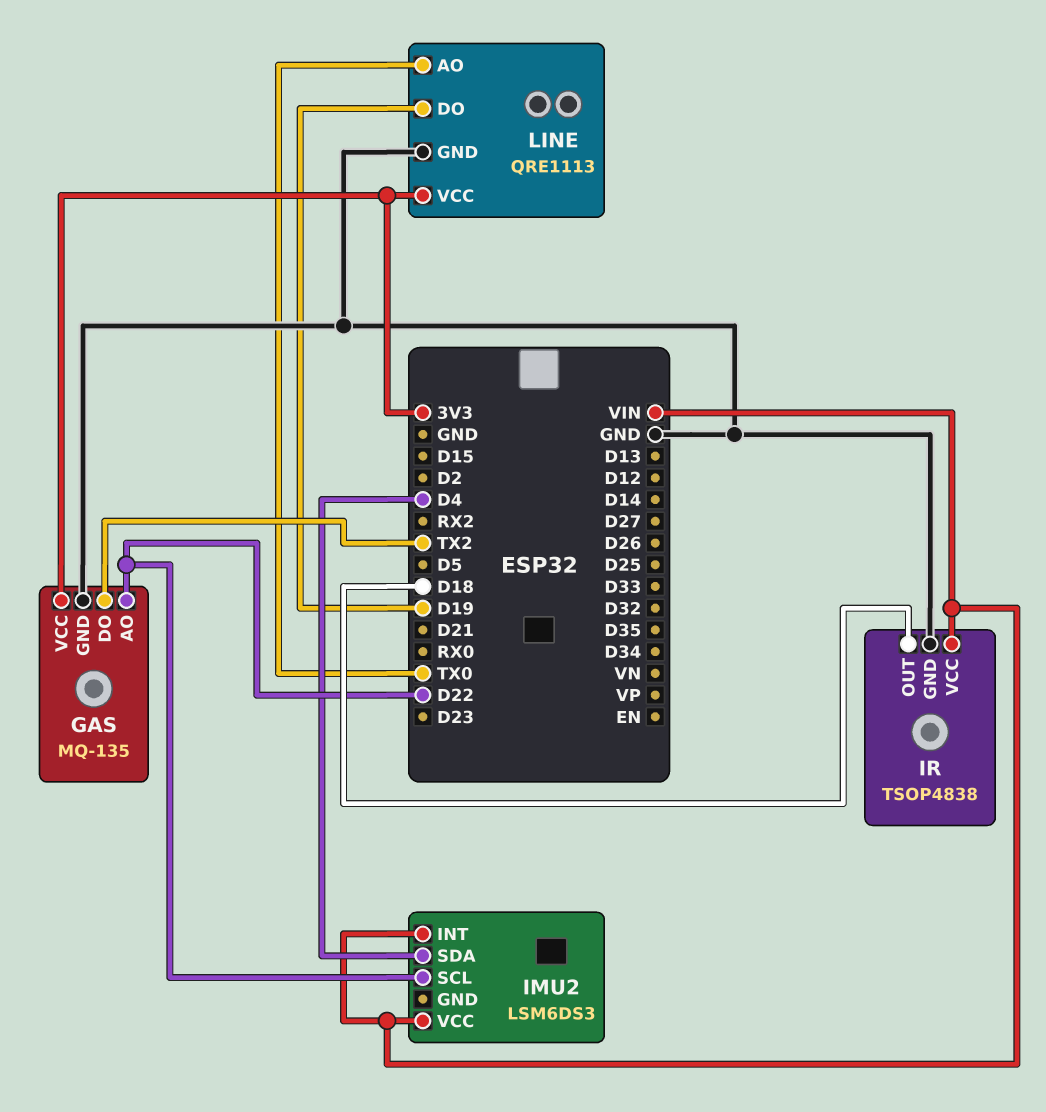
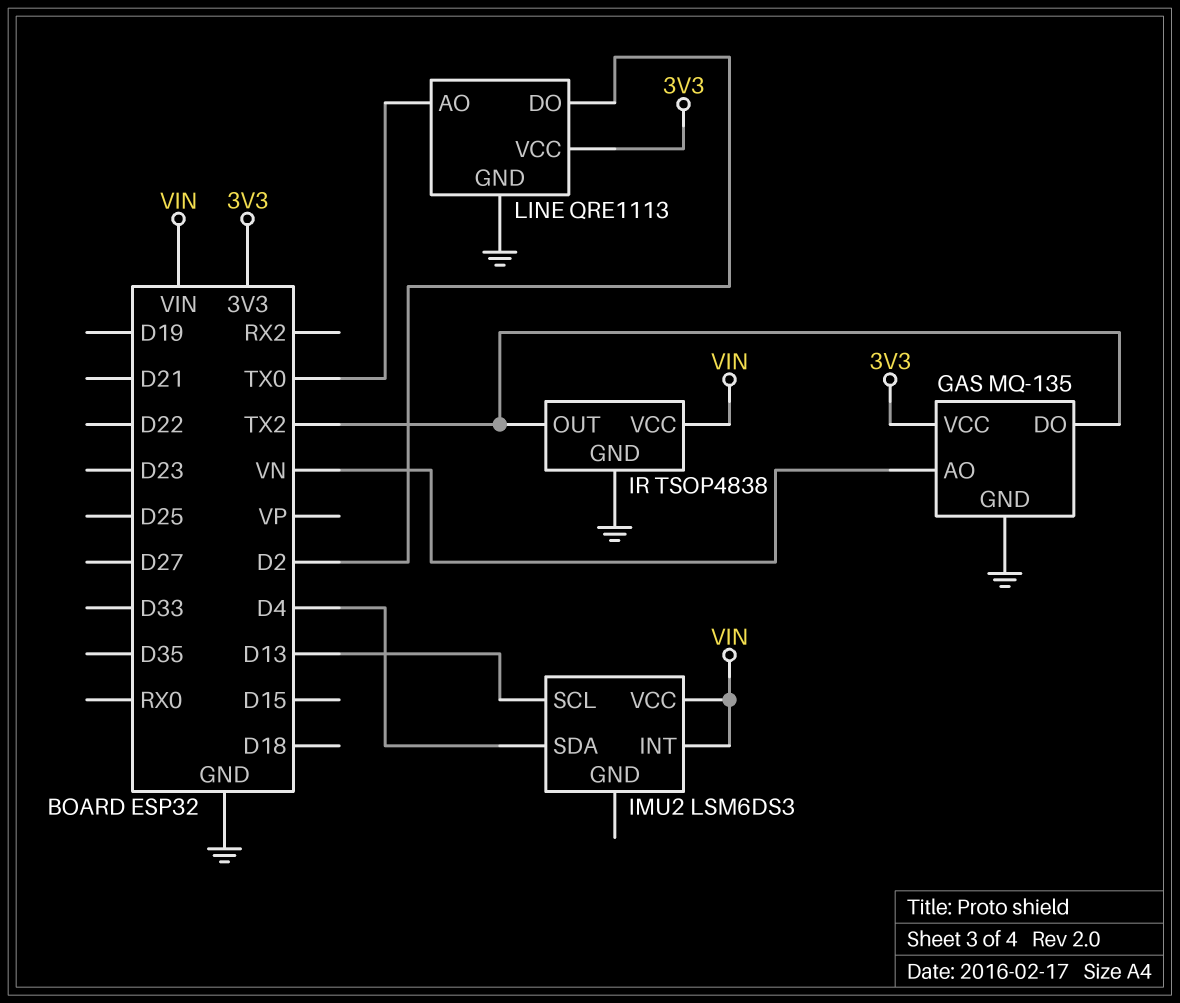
GAS pin AO: D22 -> VN
IMU2 pin SCL: D22 -> D13
IR pin OUT: D18 -> TX2
LINE pin DO: D19 -> D2

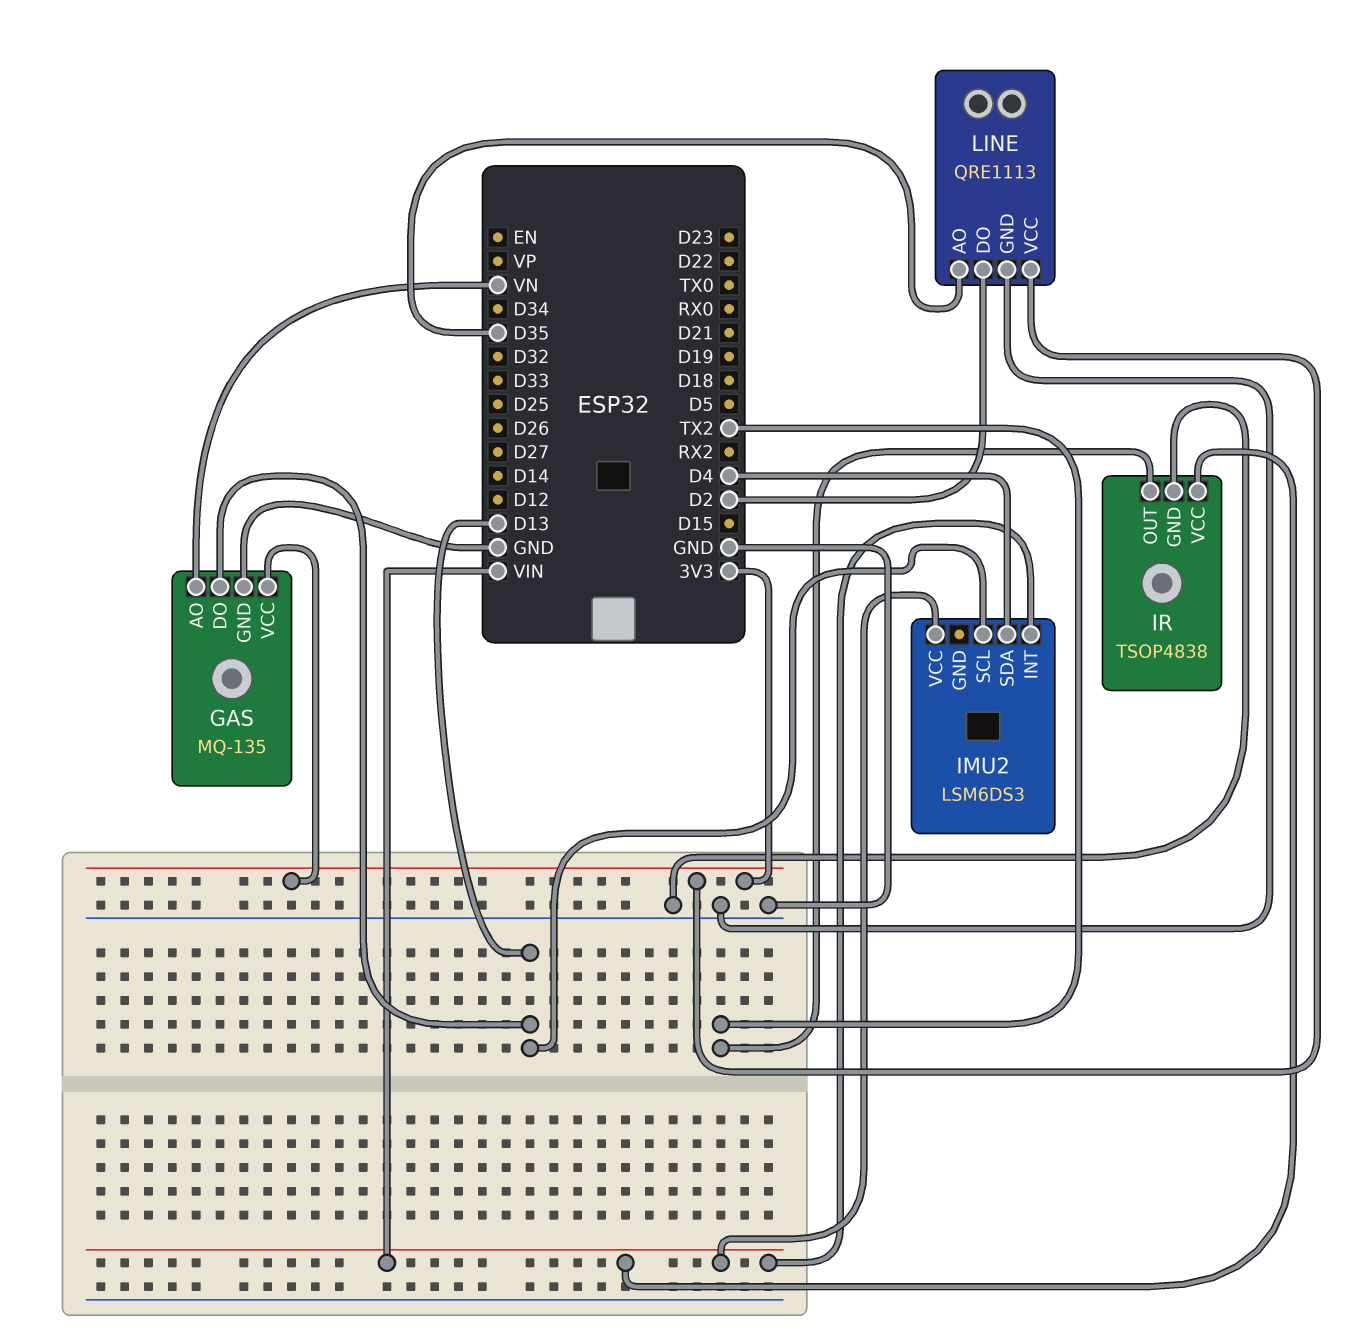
GAS pin DO: TX2 -> D13
LINE pin AO: TX0 -> D35

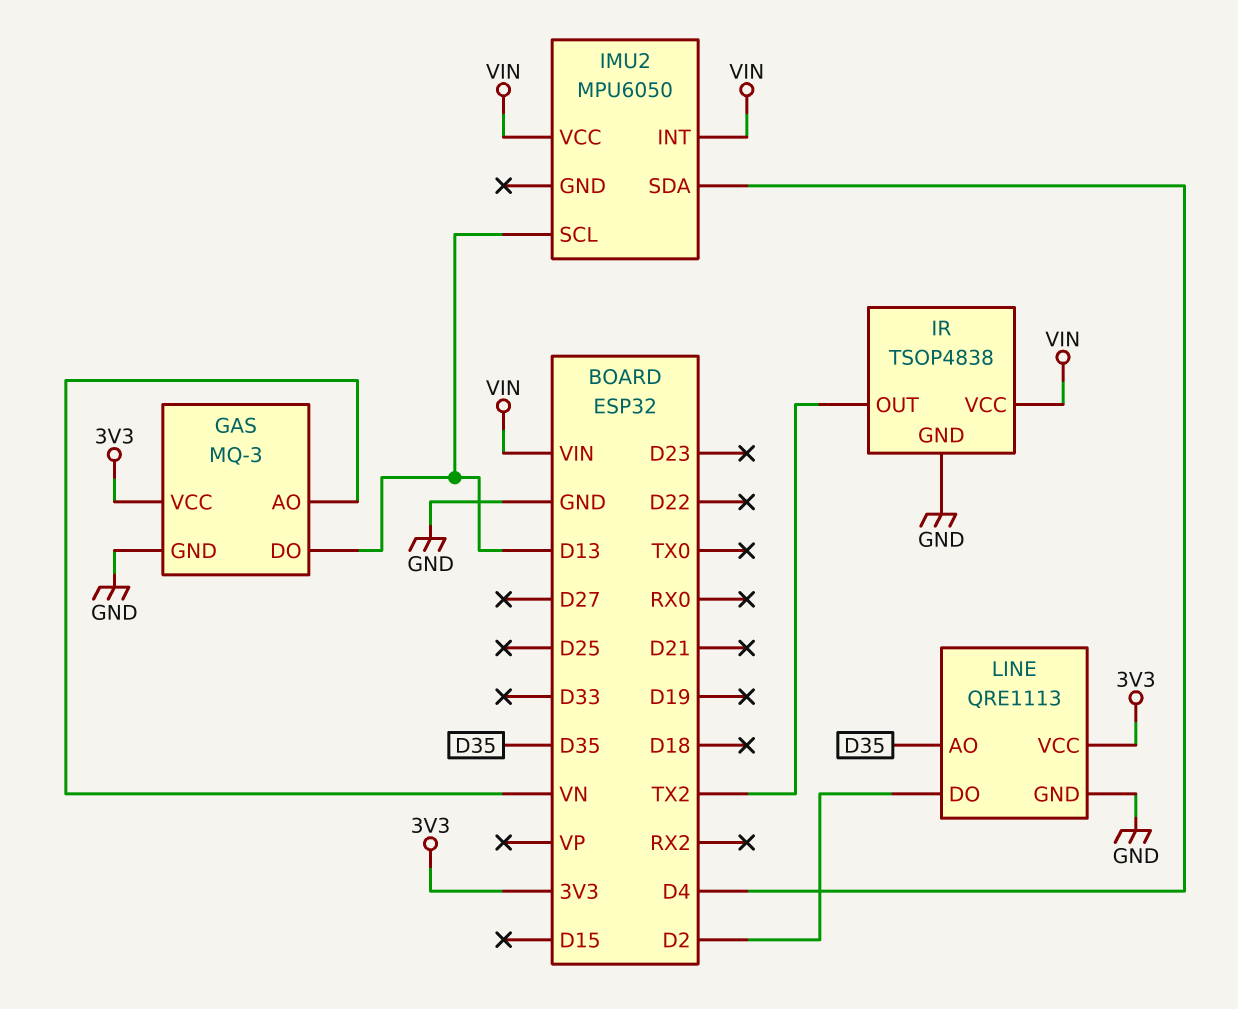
GAS: MQ-135 -> MQ-3
IMU2: LSM6DS3 -> MPU6050

